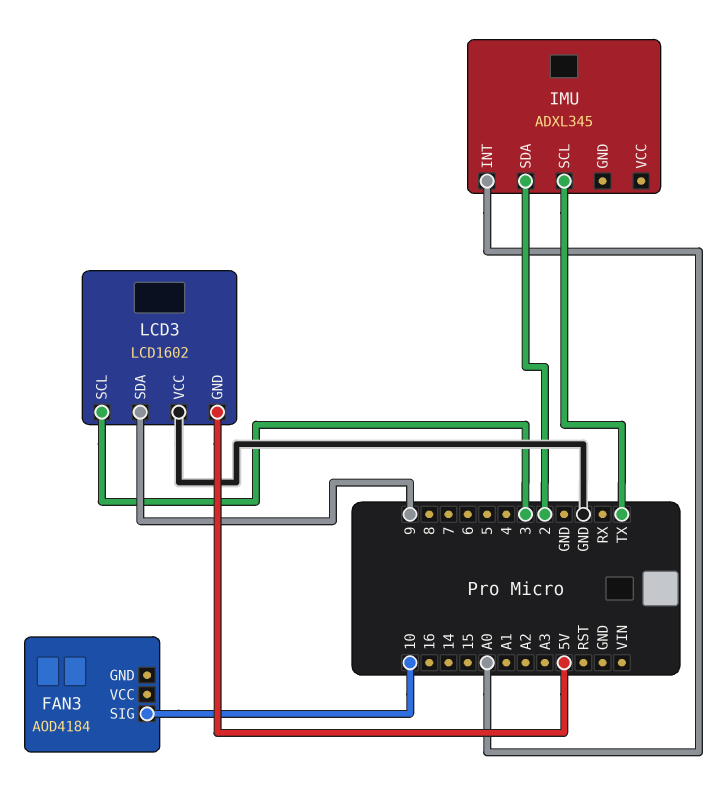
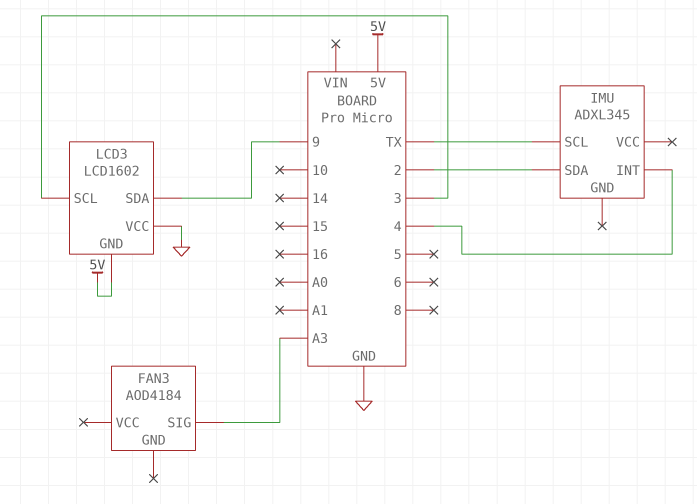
FAN3 pin SIG: 10 -> A3
IMU pin INT: A0 -> 4

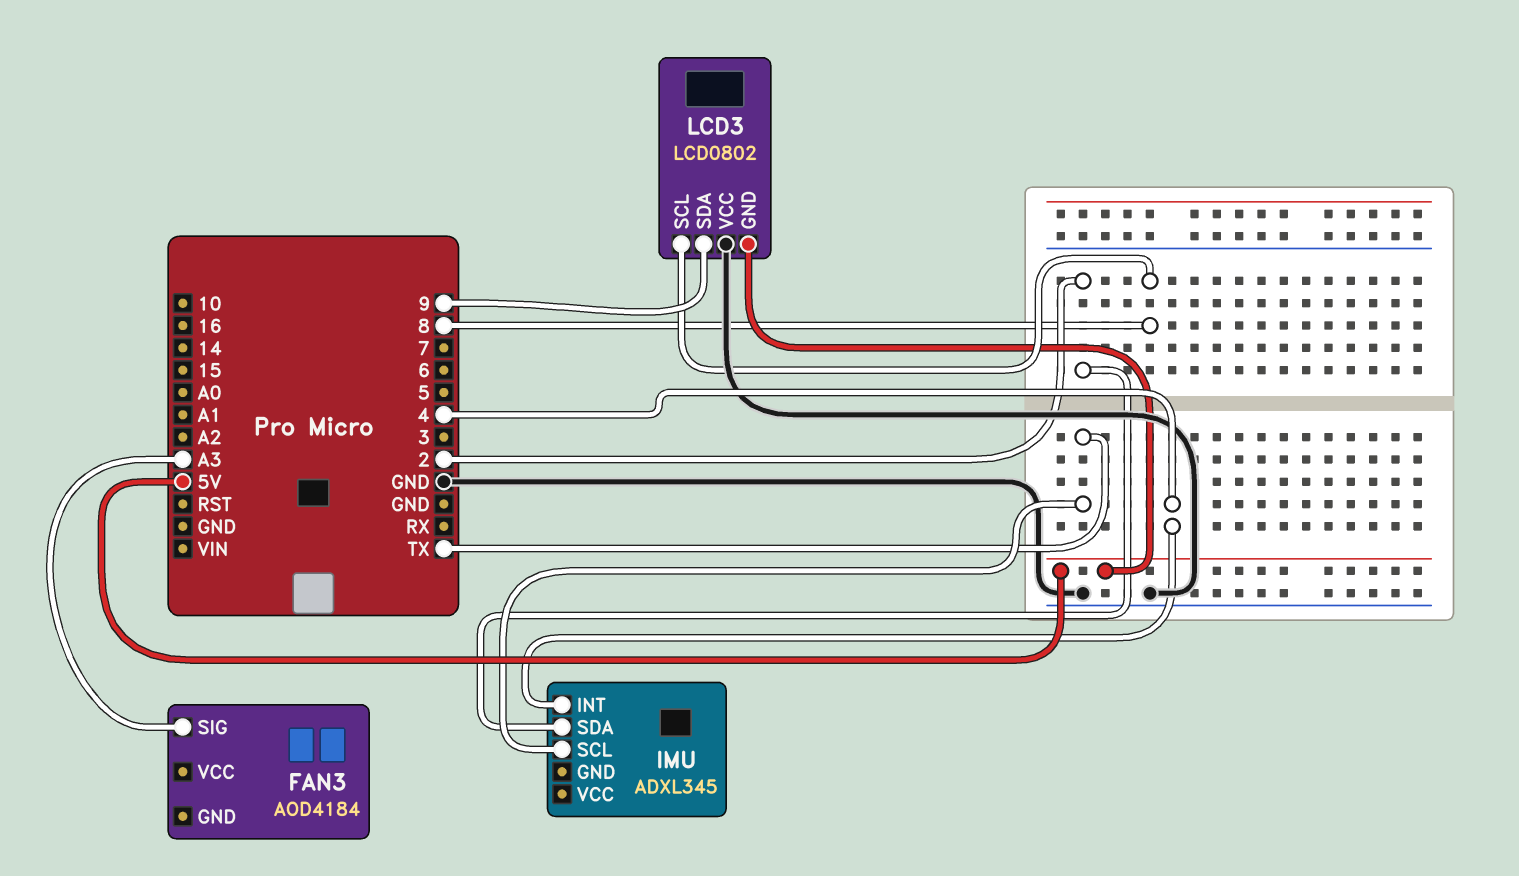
LCD3: LCD1602 -> LCD0802
LCD3 pin SCL: 3 -> 8

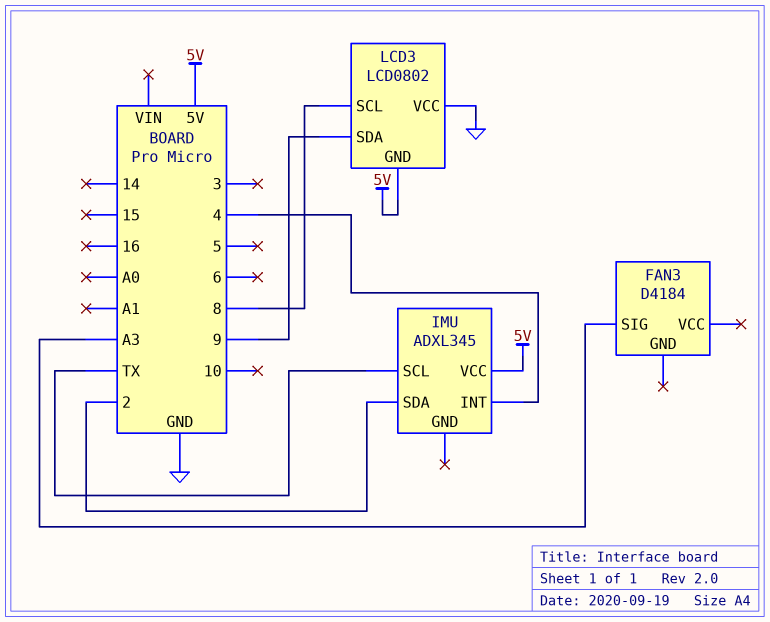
FAN3: AOD4184 -> D4184
IMU pin VCC: none -> 5V

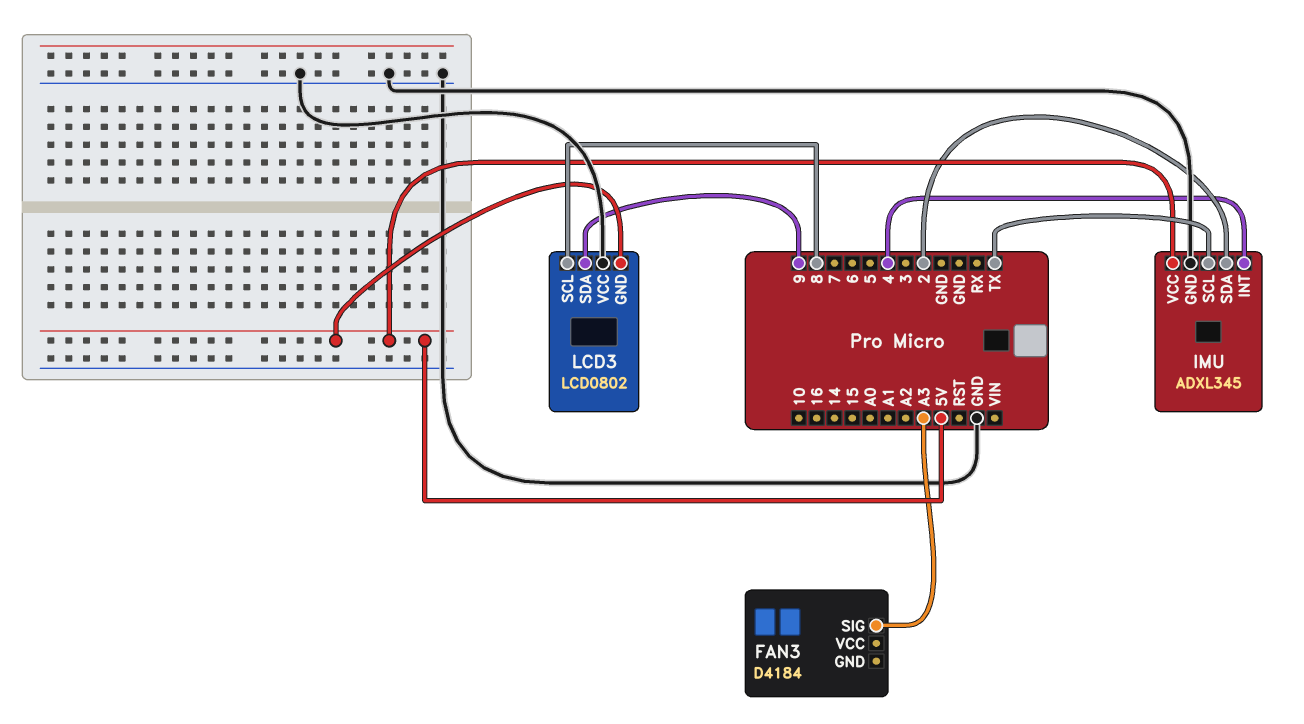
IMU pin GND: none -> GND

